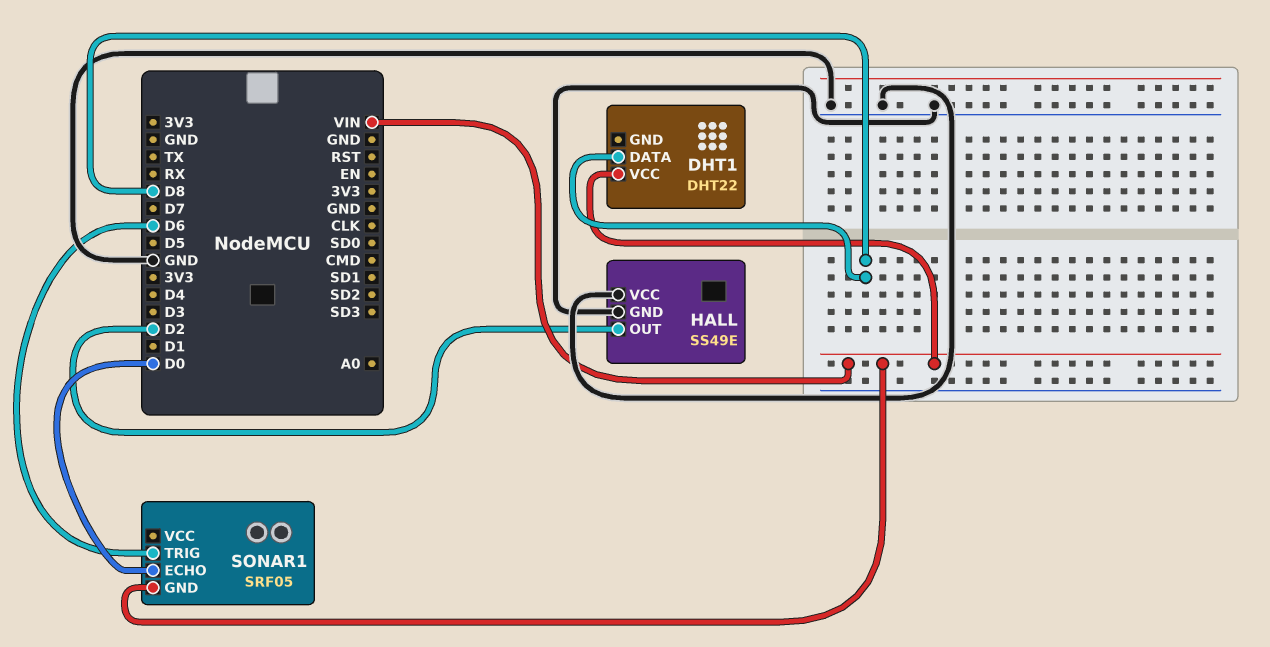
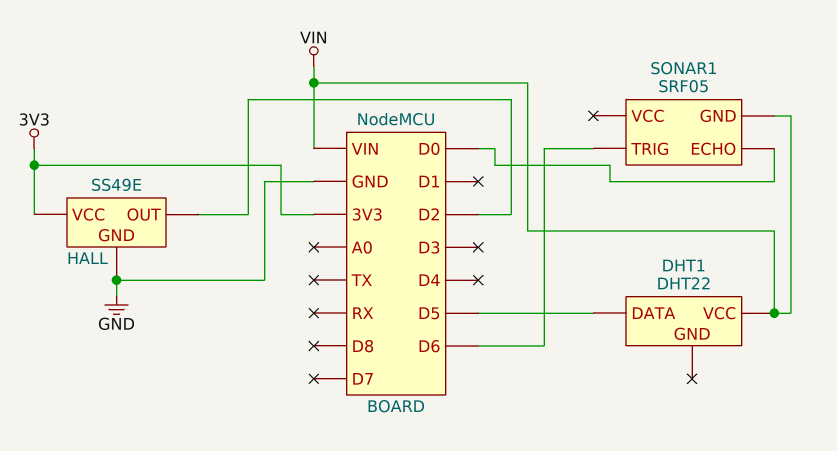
DHT1 pin DATA: D8 -> D5
HALL pin VCC: GND -> 3V3

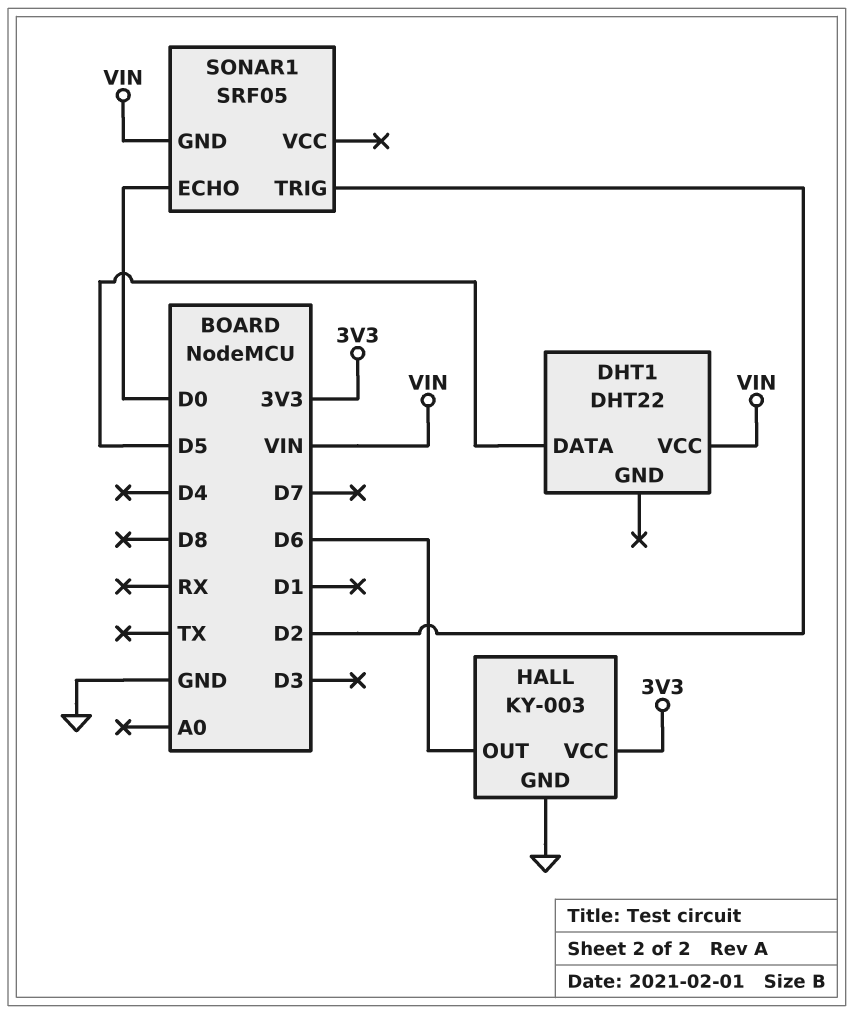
HALL: SS49E -> KY-003
HALL pin OUT: D2 -> D6
SONAR1 pin TRIG: D6 -> D2

